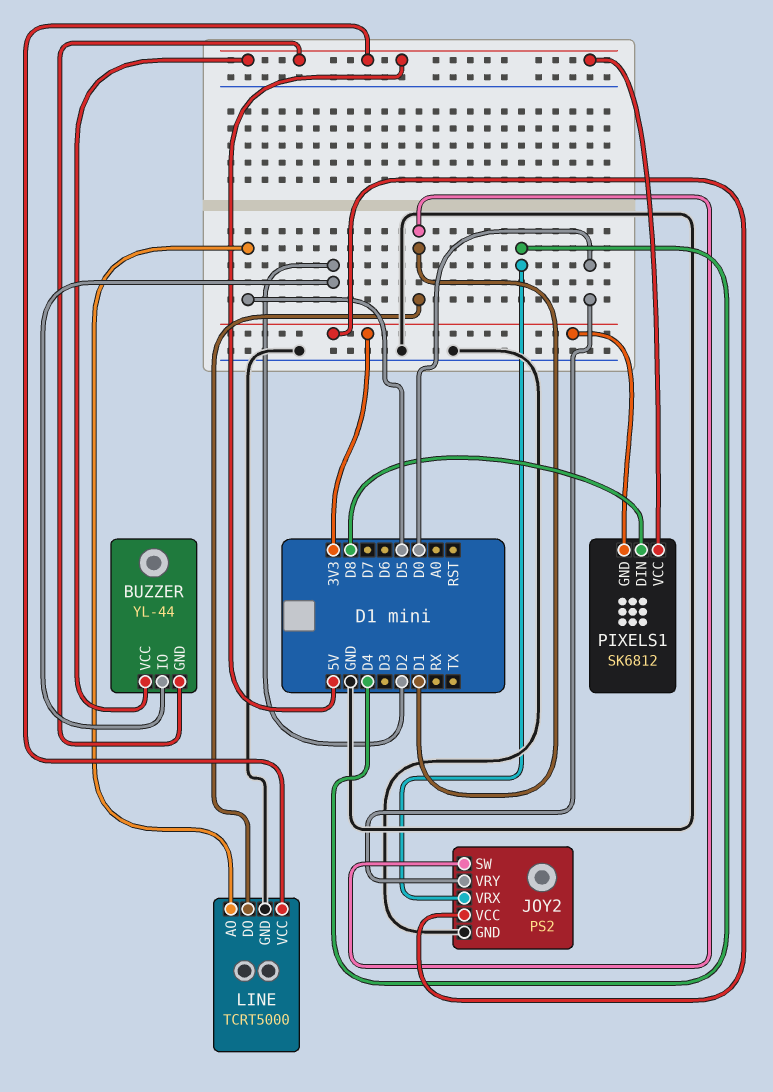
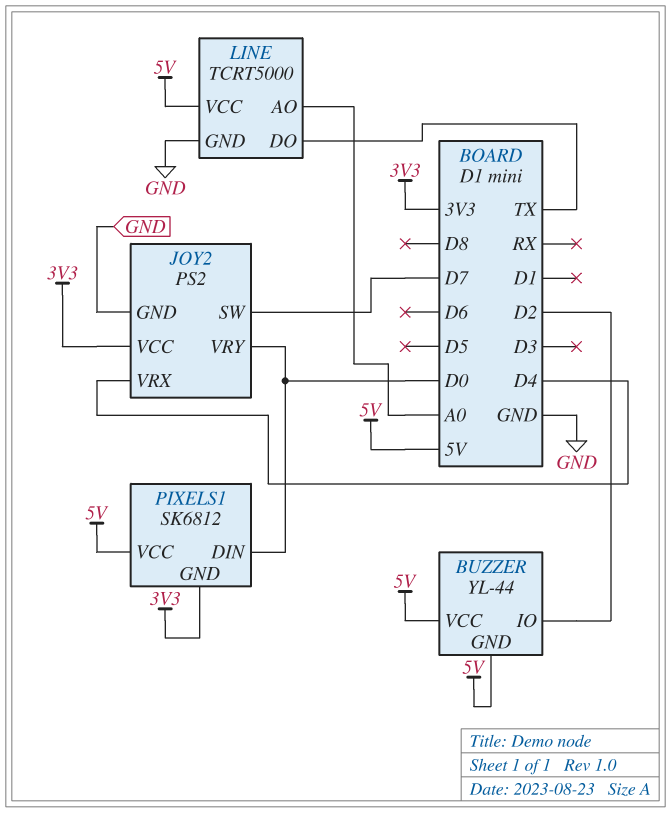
JOY2 pin SW: D1 -> D7
LINE pin AO: D5 -> A0
LINE pin DO: D1 -> TX
PIXELS1 pin DIN: D8 -> D0

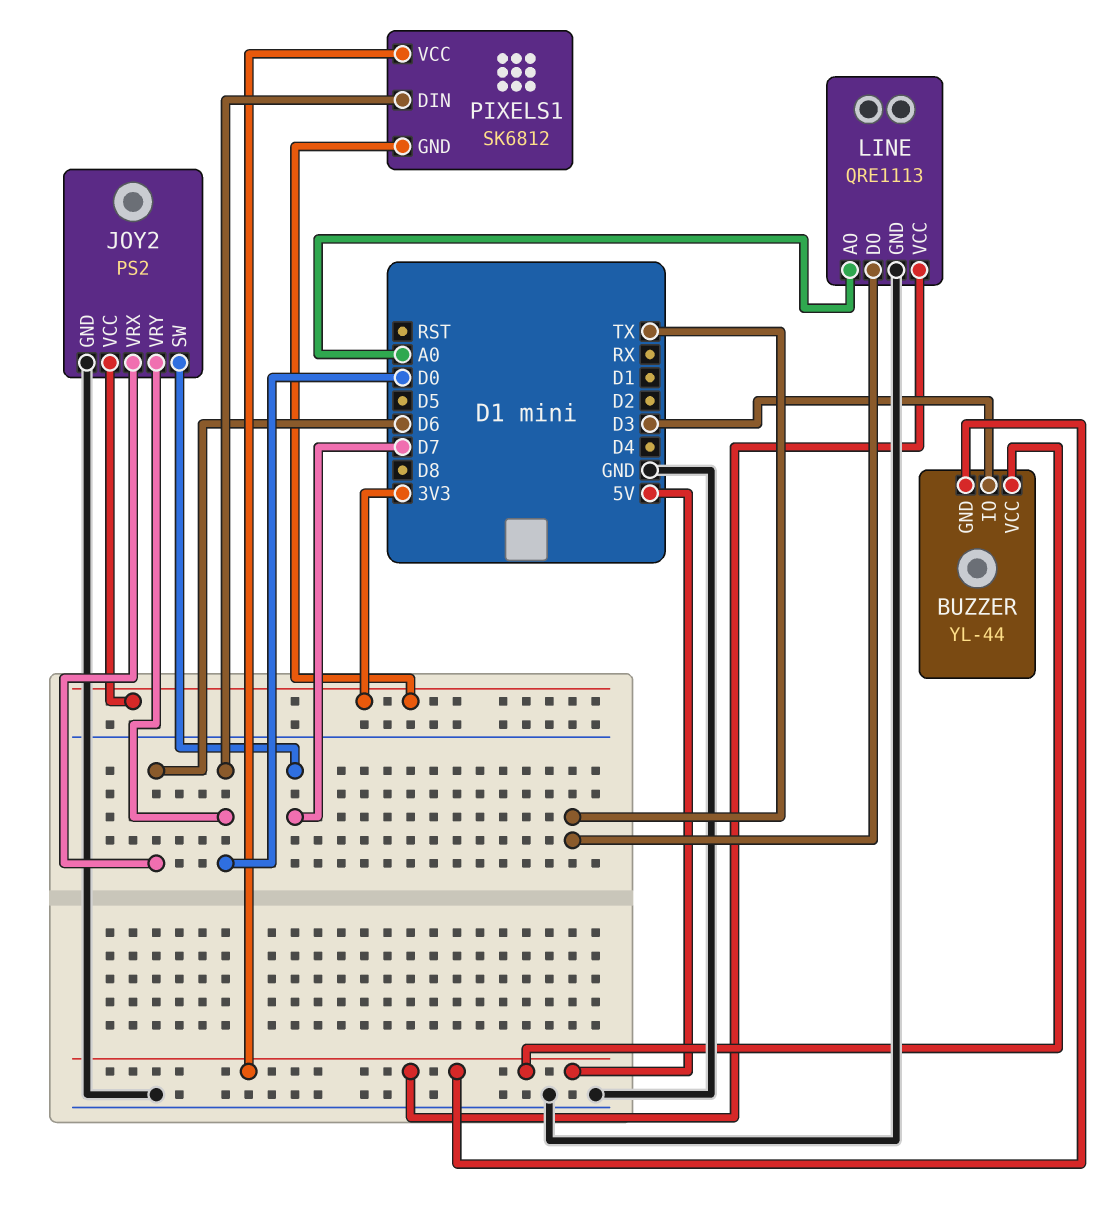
BUZZER pin IO: D2 -> D3
JOY2 pin VRX: D4 -> D6
LINE: TCRT5000 -> QRE1113

